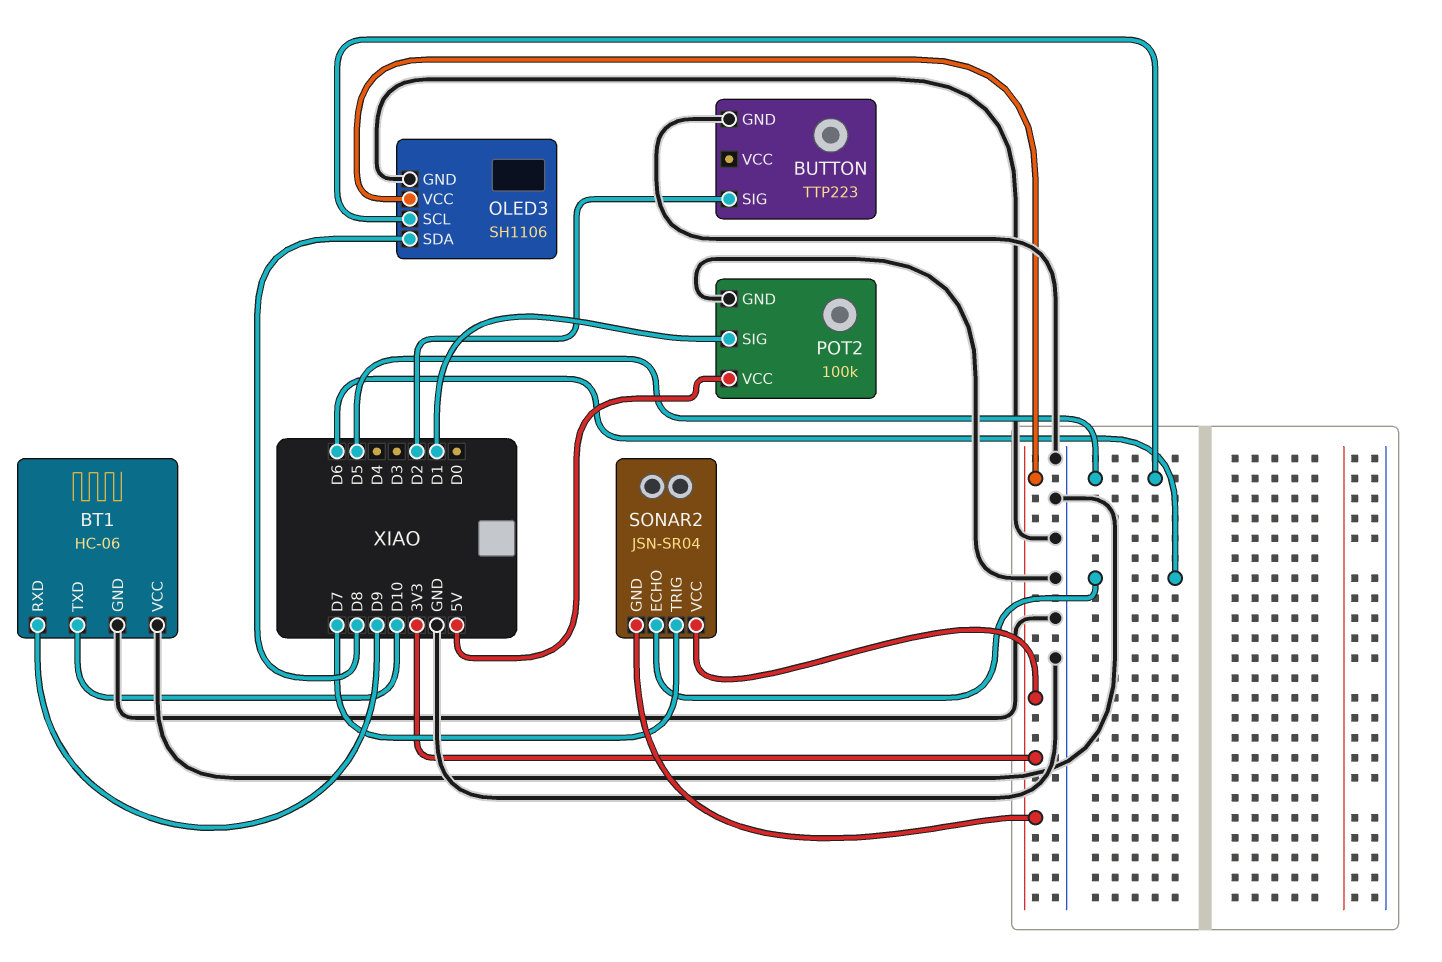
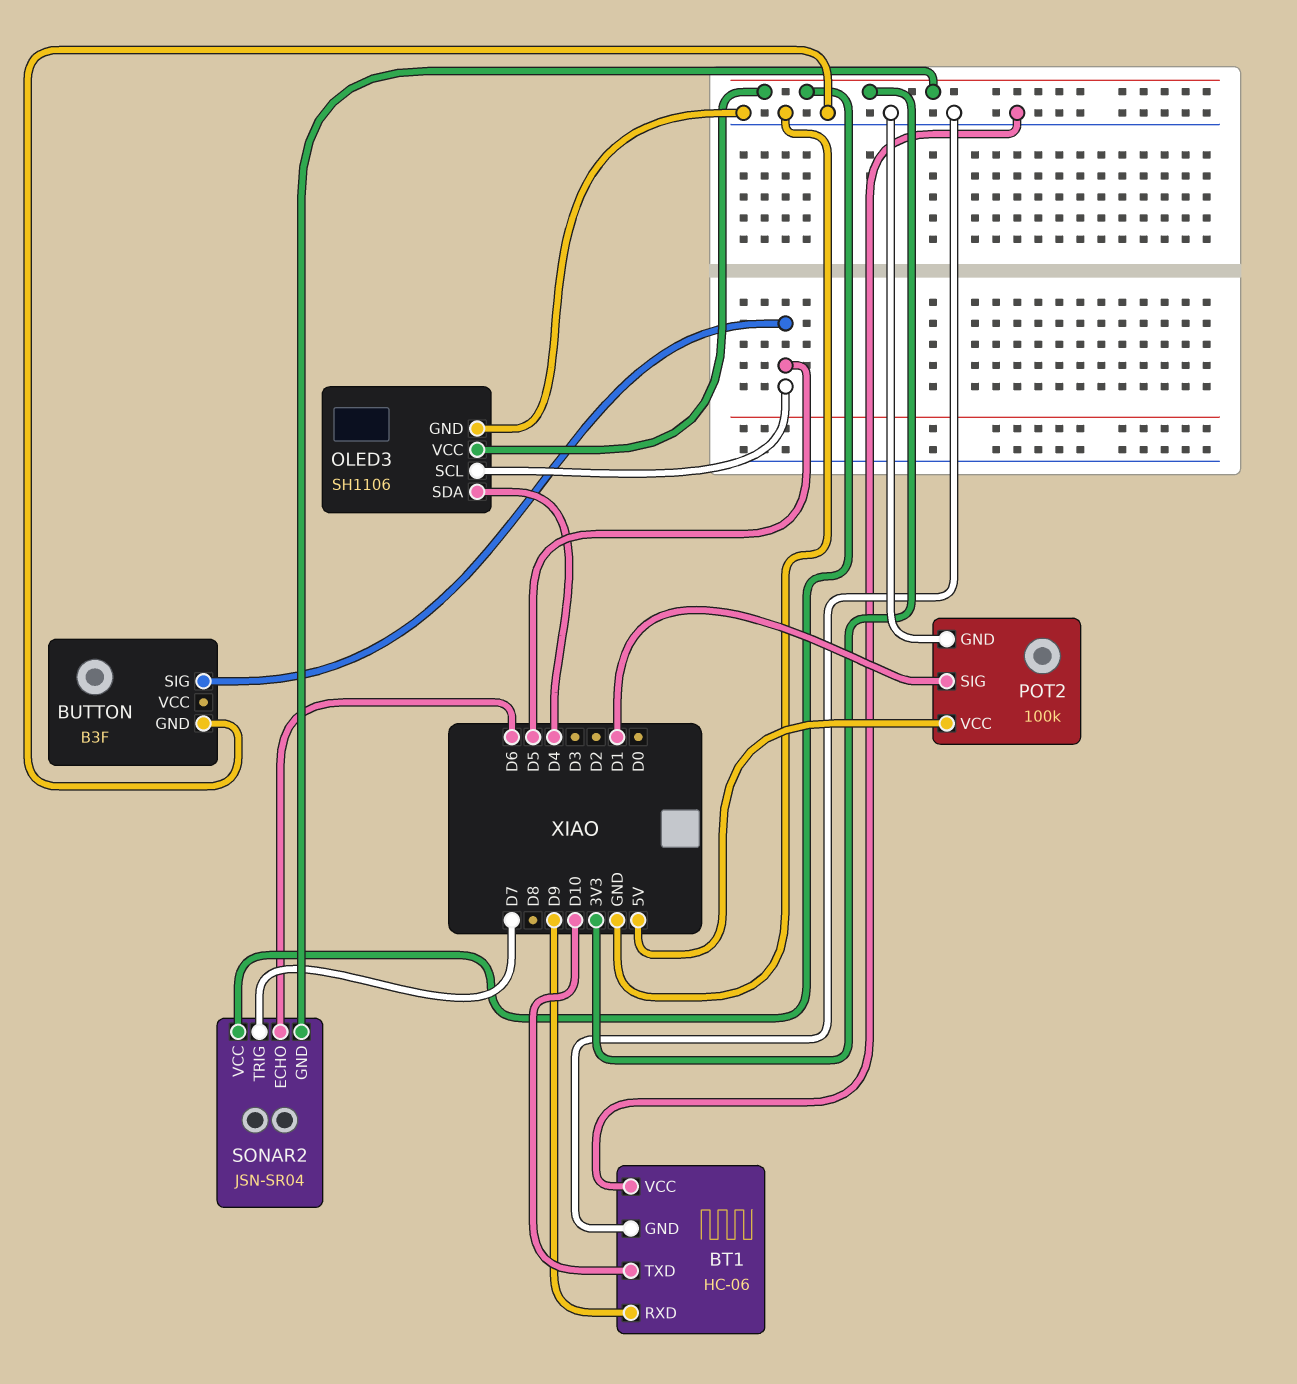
BUTTON: TTP223 -> B3F
BUTTON pin SIG: D2 -> D5
OLED3 pin SDA: D8 -> D4

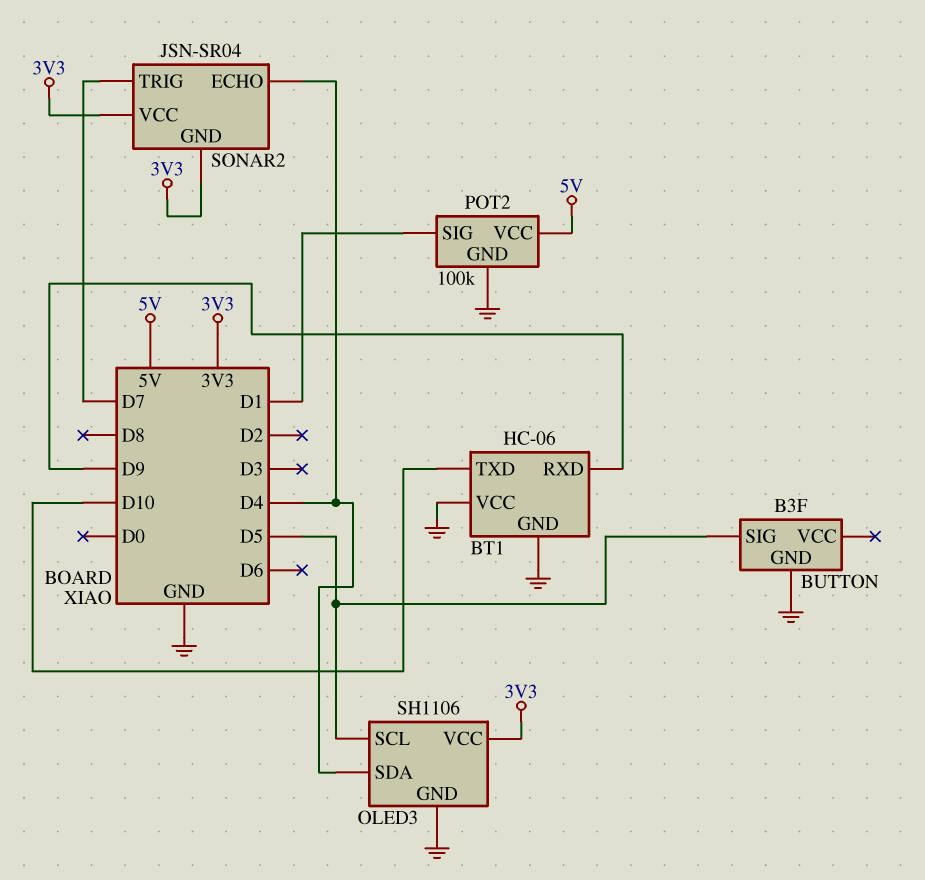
SONAR2 pin ECHO: D6 -> D4

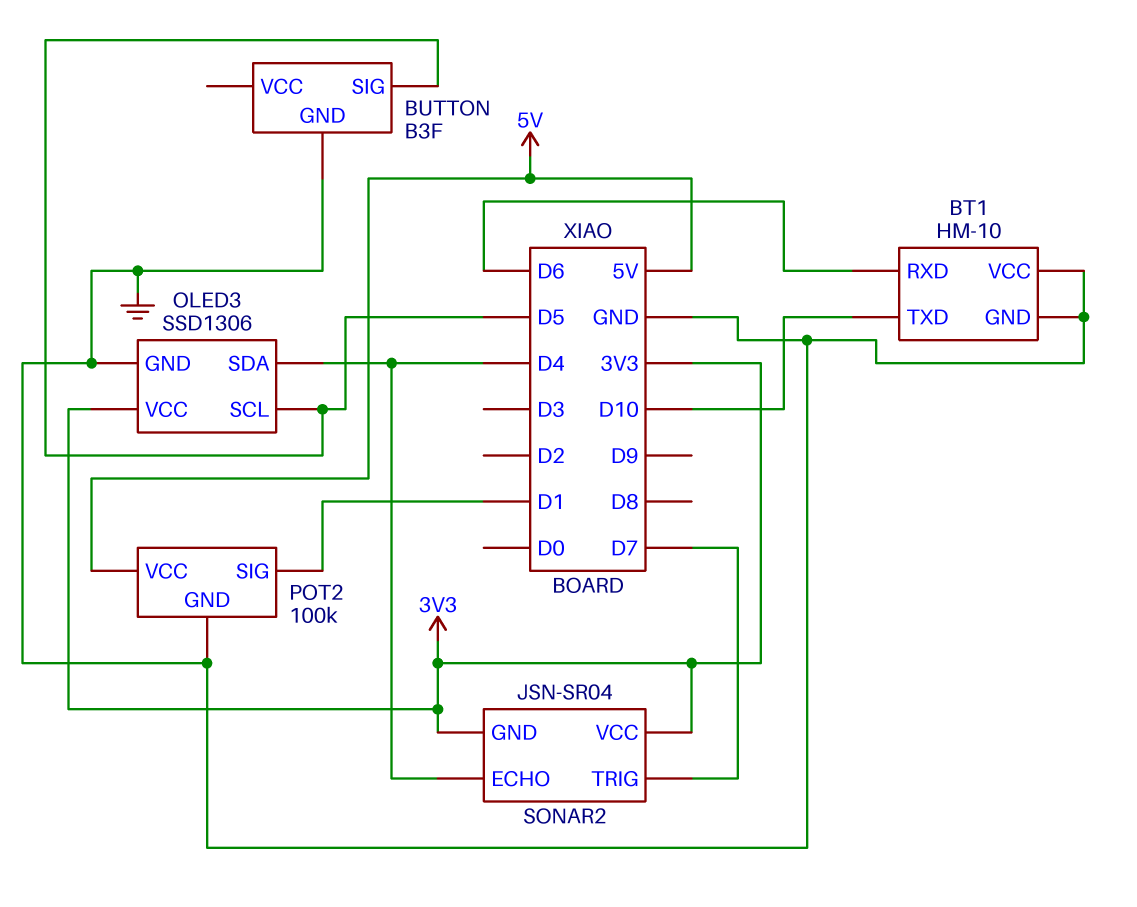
BT1: HC-06 -> HM-10
BT1 pin RXD: D9 -> D6
OLED3: SH1106 -> SSD1306

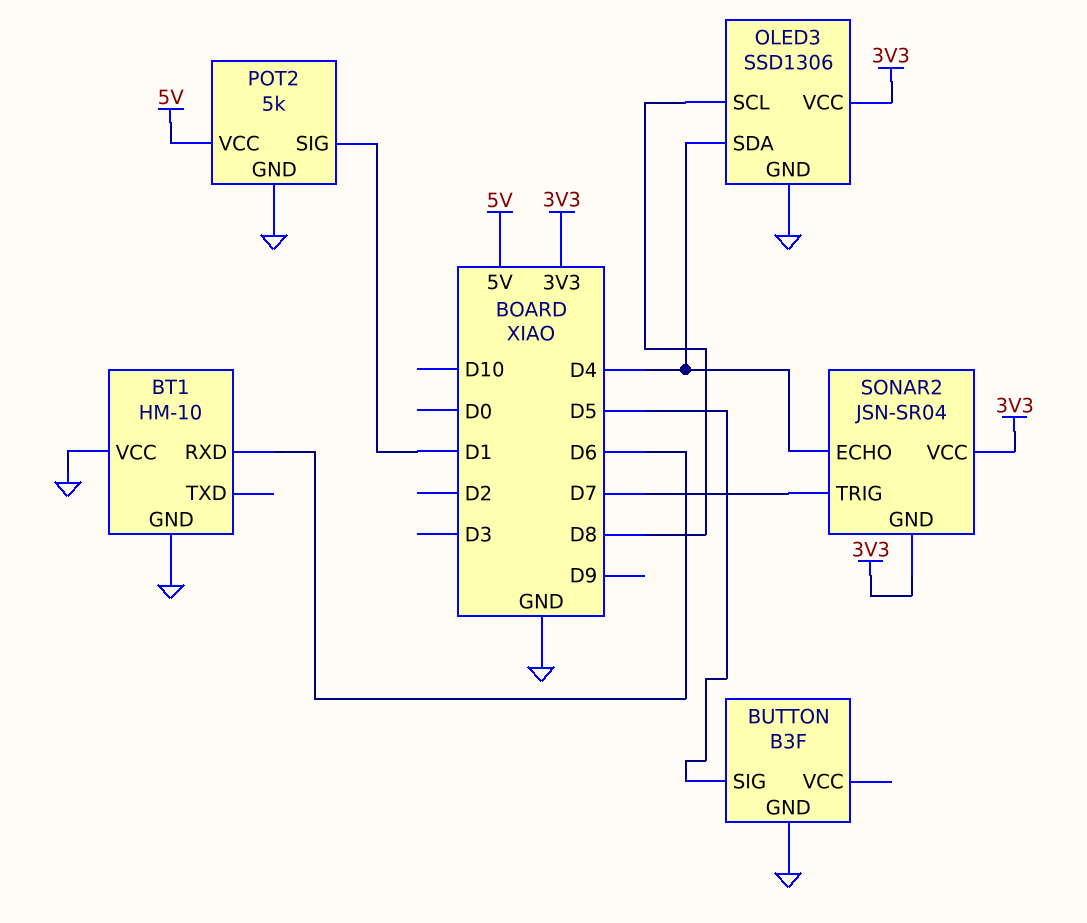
BT1 pin TXD: D10 -> none
OLED3 pin SCL: D5 -> D8
POT2: 100k -> 5k

